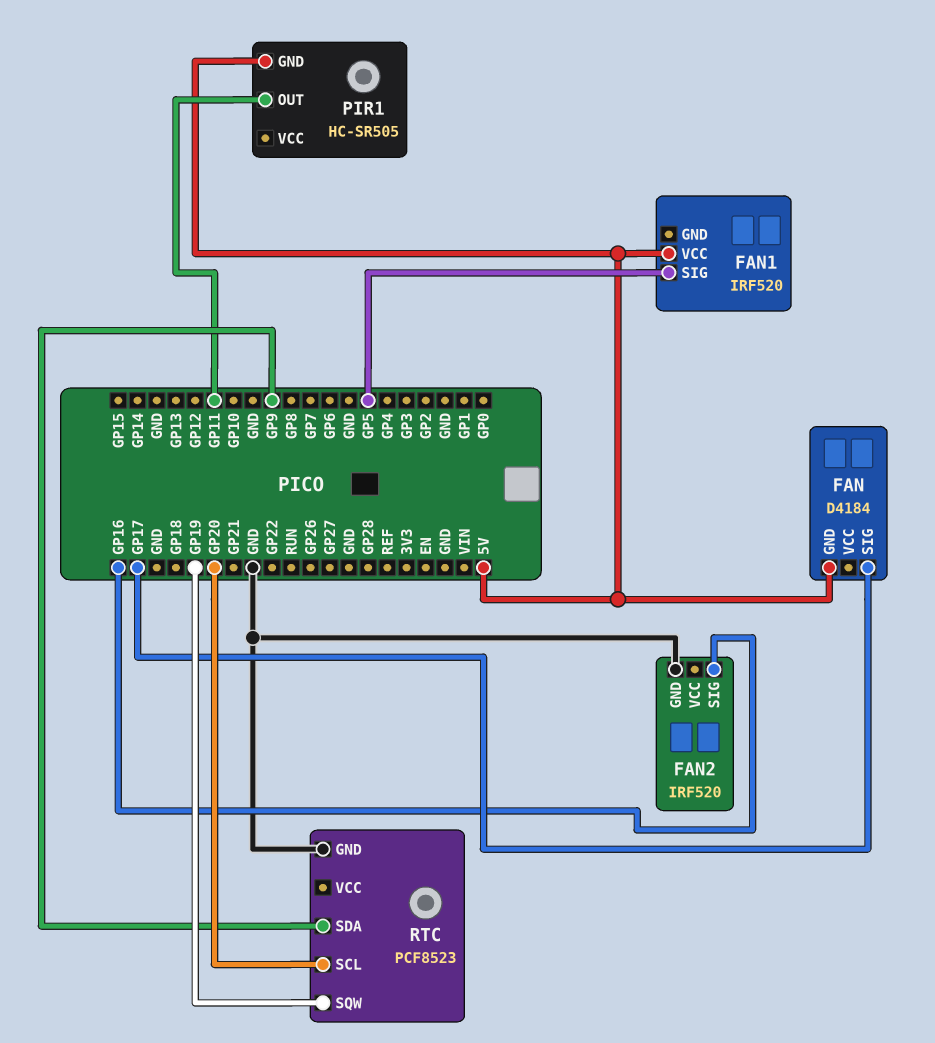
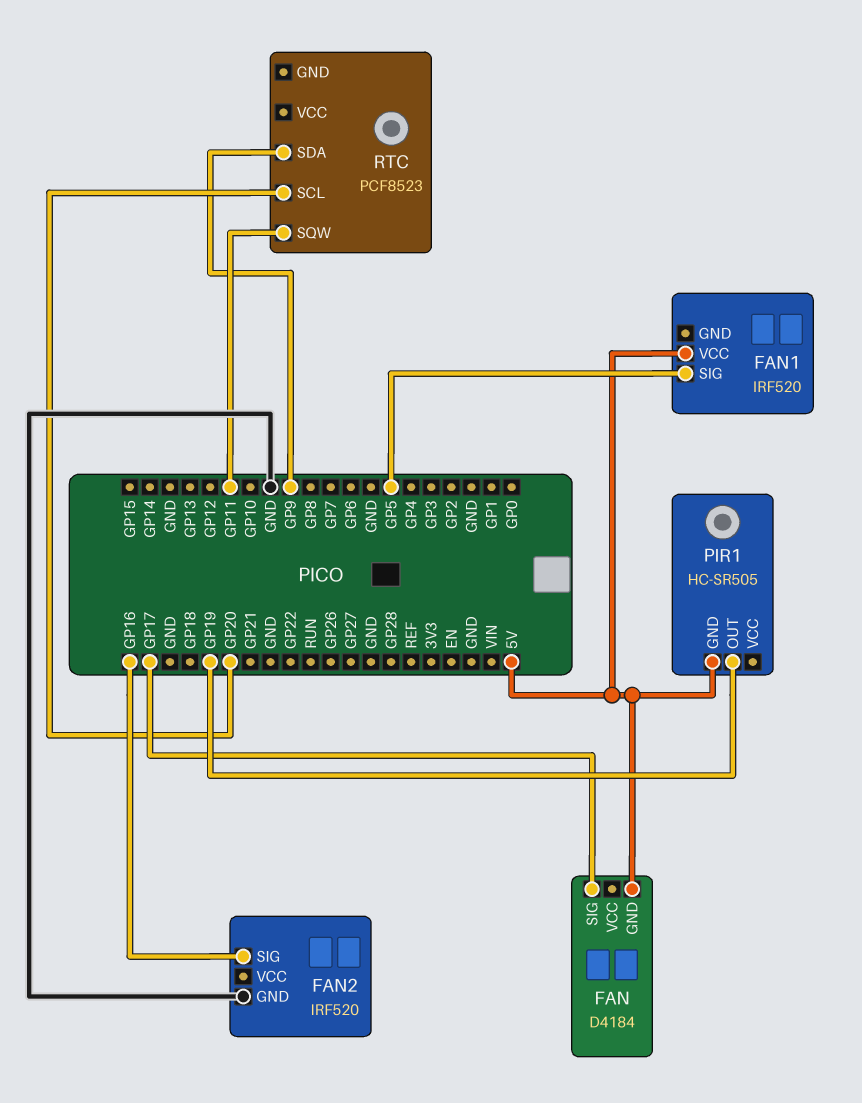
PIR1 pin OUT: GP11 -> GP19
RTC pin GND: GND -> none
RTC pin SQW: GP19 -> GP11

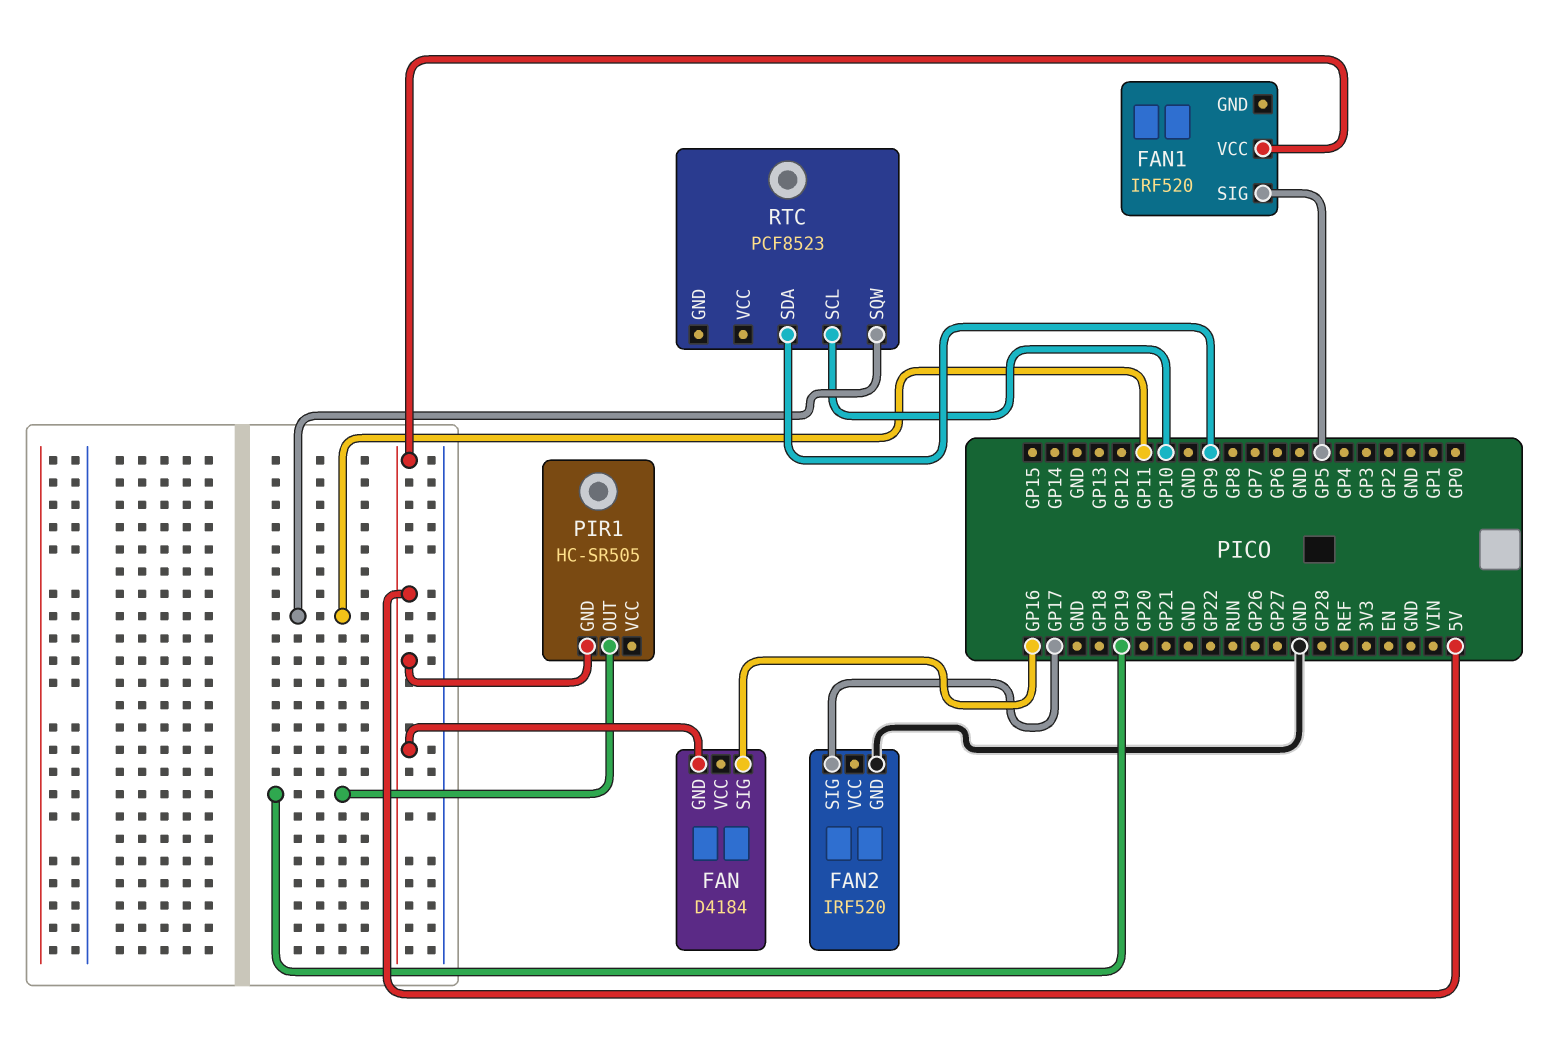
FAN pin SIG: GP17 -> GP16
FAN2 pin SIG: GP16 -> GP17
RTC pin SCL: GP20 -> GP10

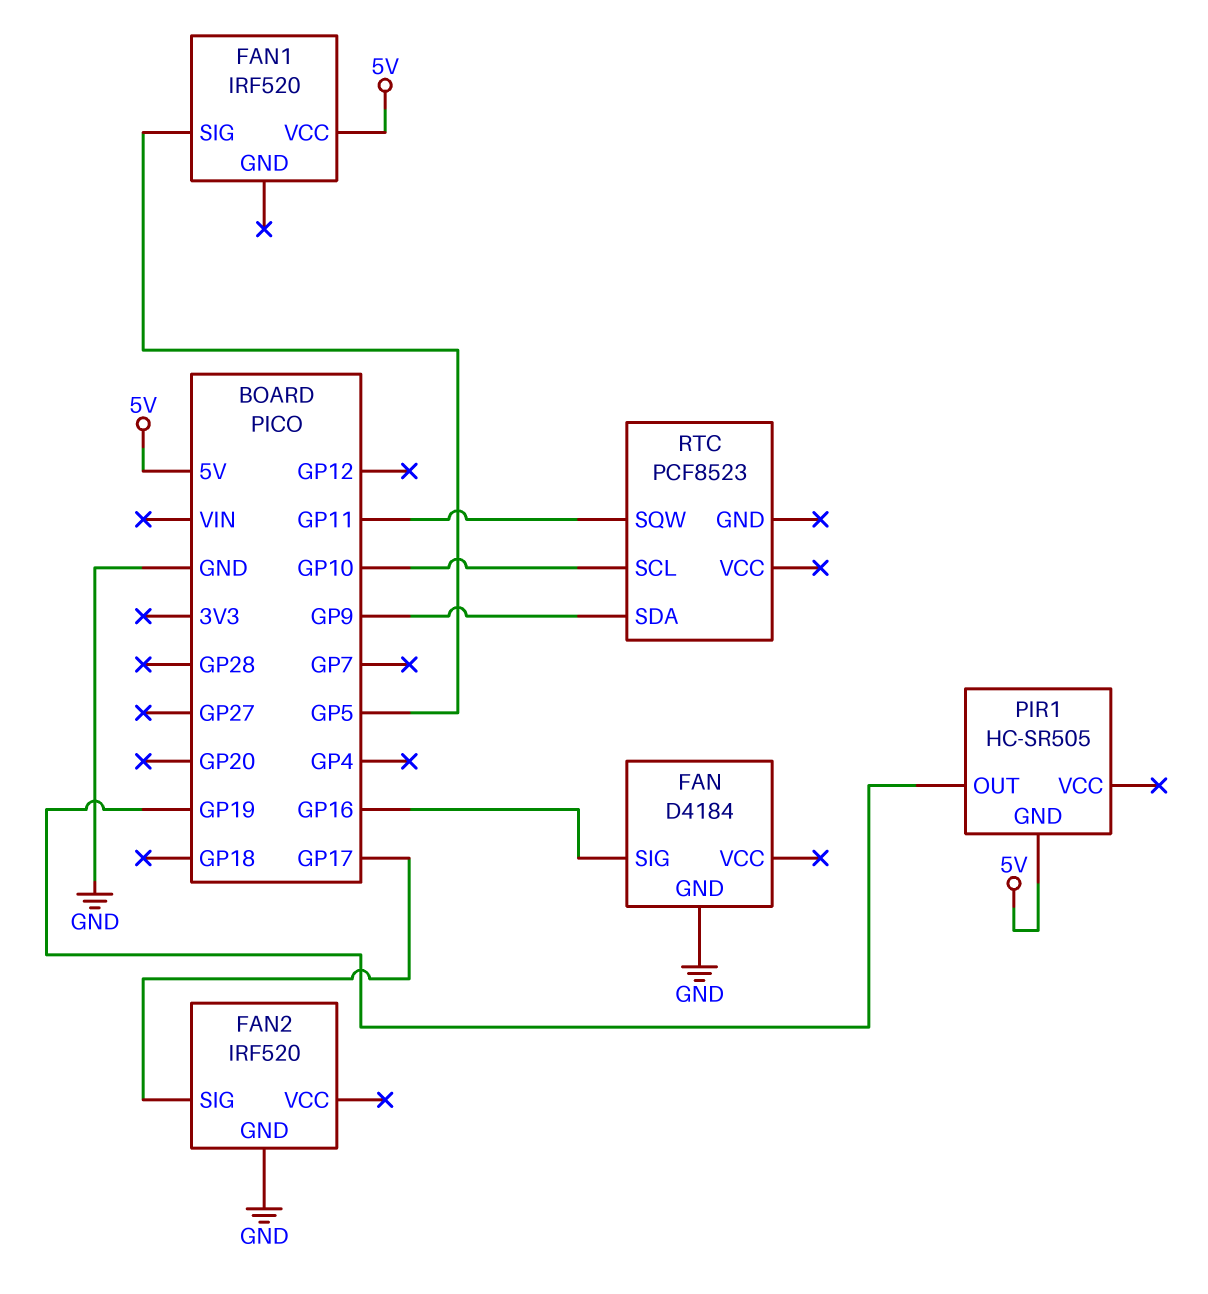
FAN pin GND: 5V -> GND

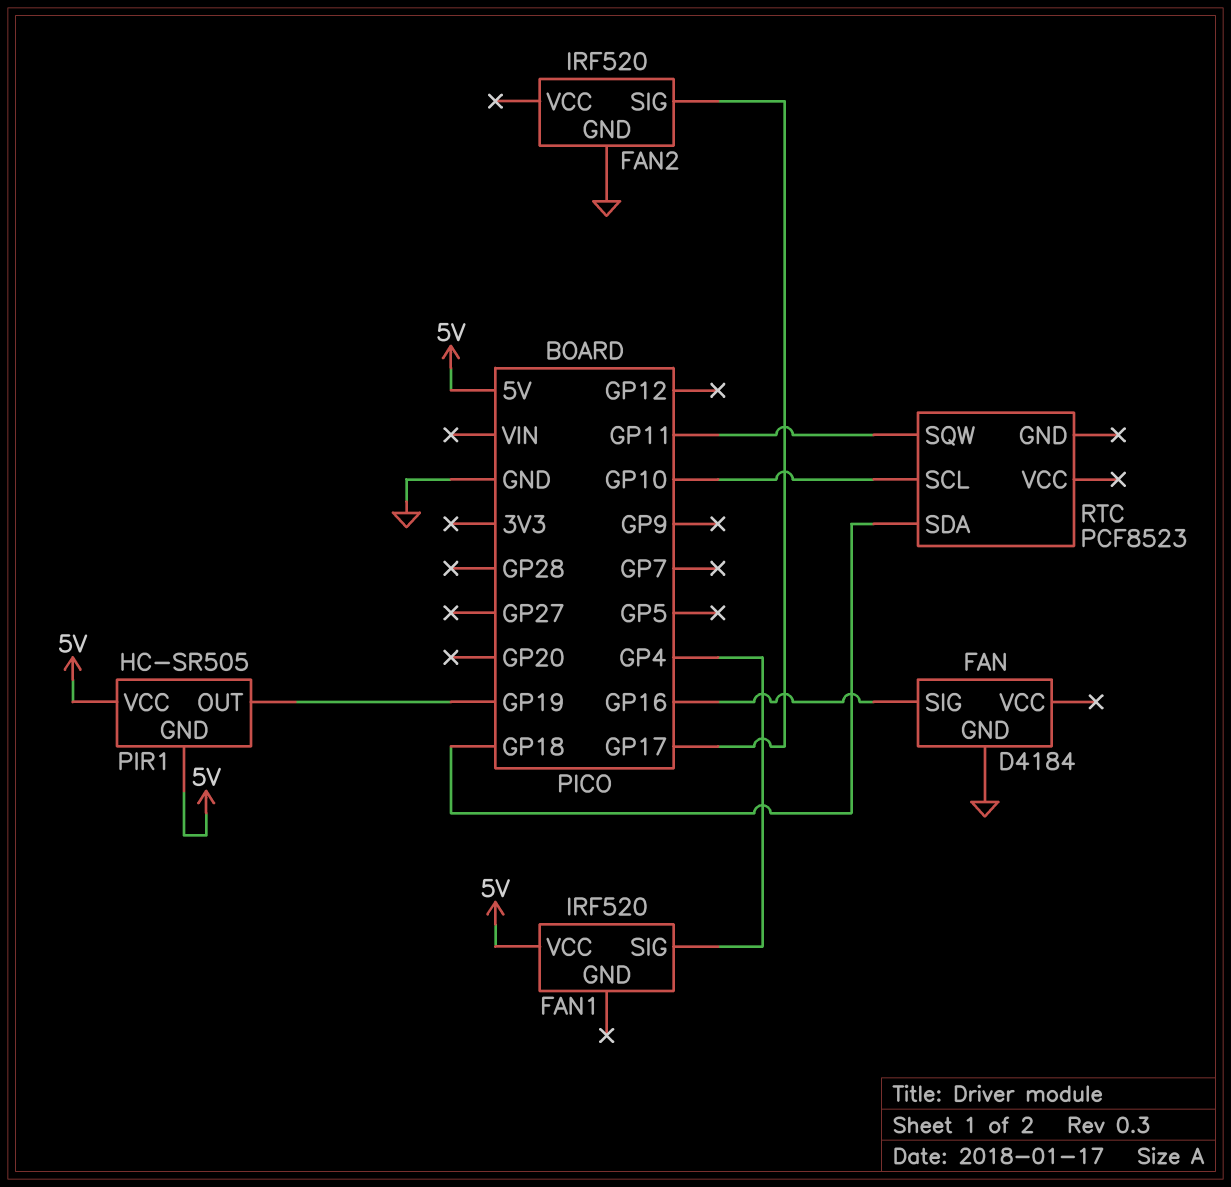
FAN1 pin SIG: GP5 -> GP4
PIR1 pin VCC: none -> 5V
RTC pin SDA: GP9 -> GP18

